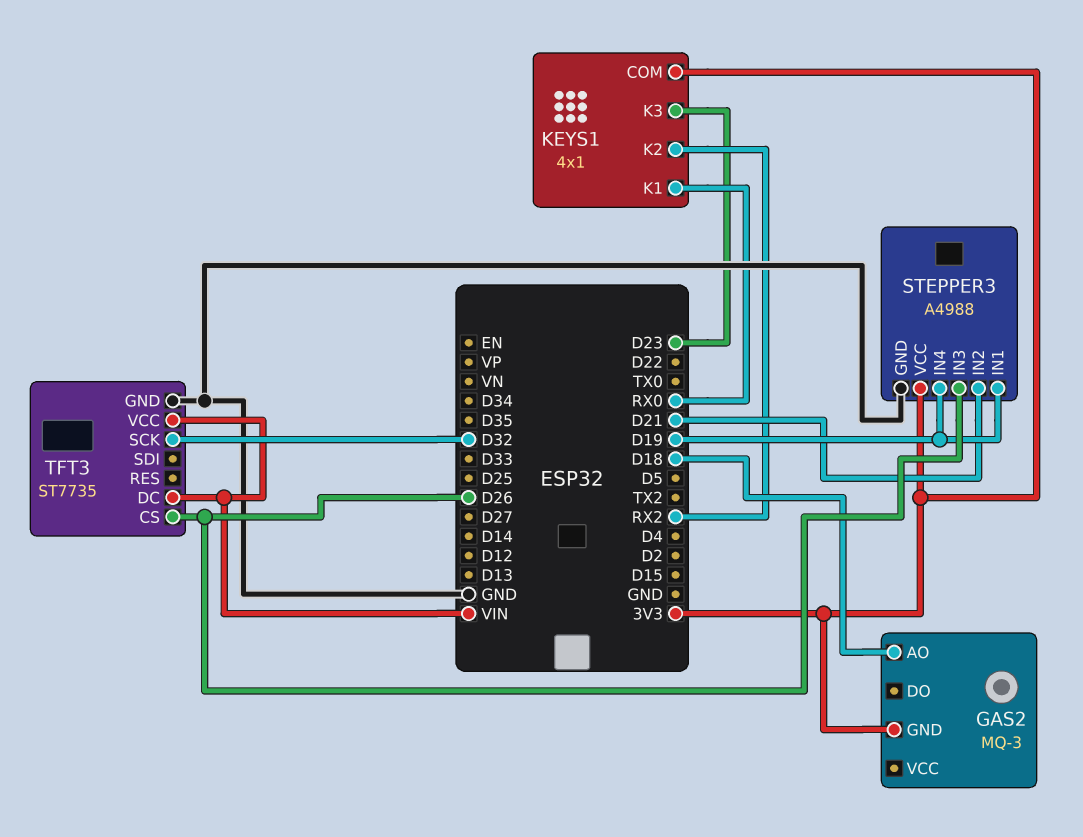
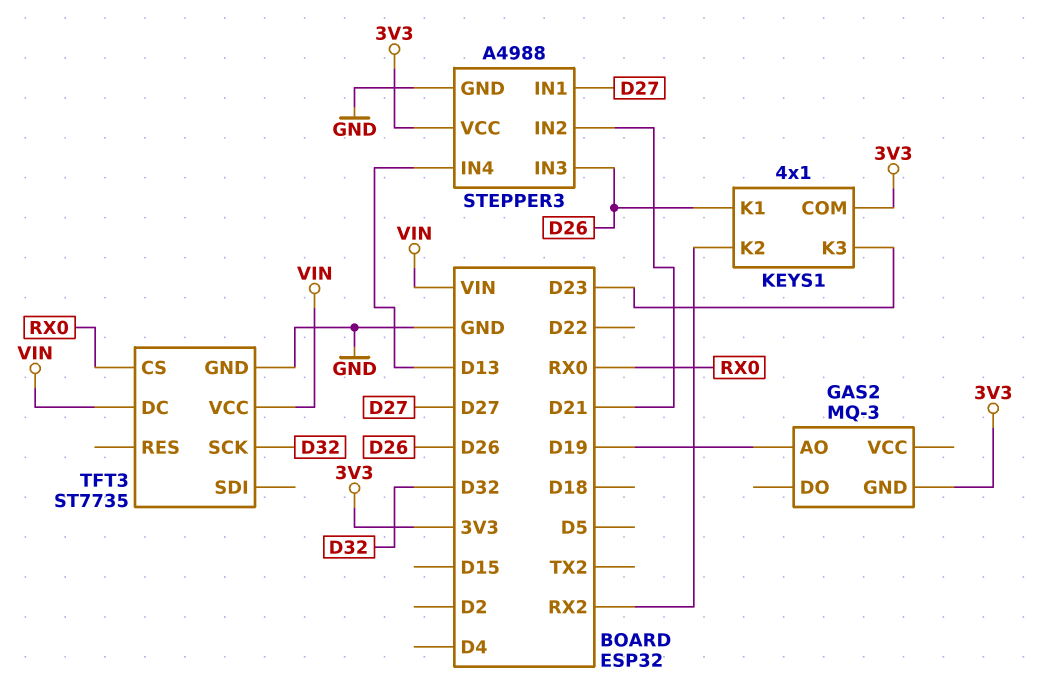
GAS2 pin AO: D18 -> D19
KEYS1 pin K1: RX0 -> D26
STEPPER3 pin IN1: D19 -> D27
STEPPER3 pin IN4: D19 -> D13
TFT3 pin CS: D26 -> RX0

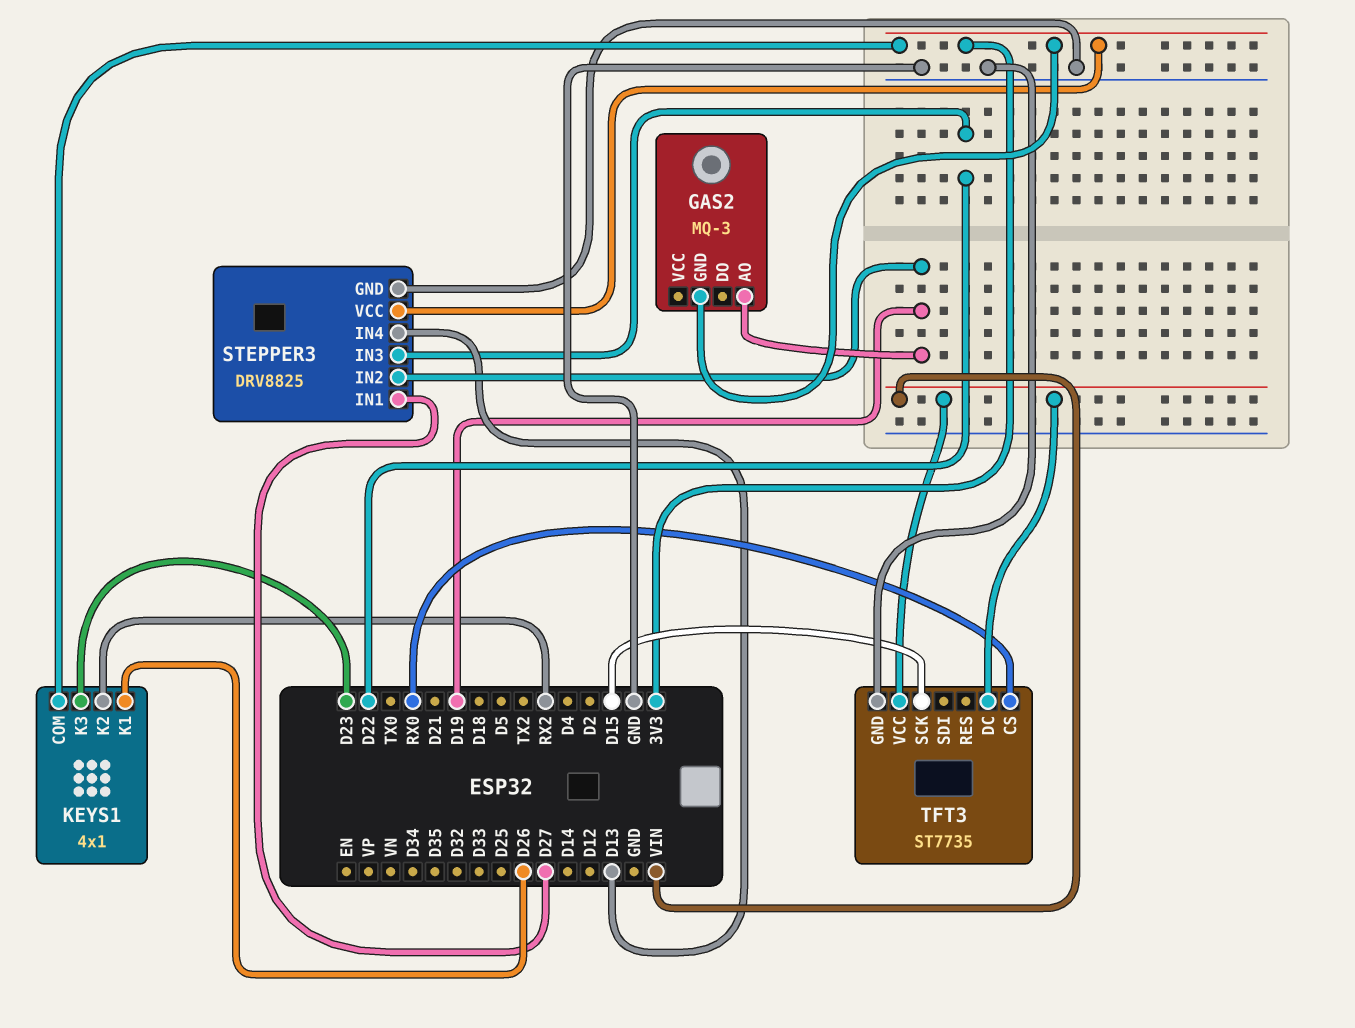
STEPPER3: A4988 -> DRV8825
STEPPER3 pin IN2: D21 -> D19
STEPPER3 pin IN3: D26 -> D22
TFT3 pin SCK: D32 -> D15

